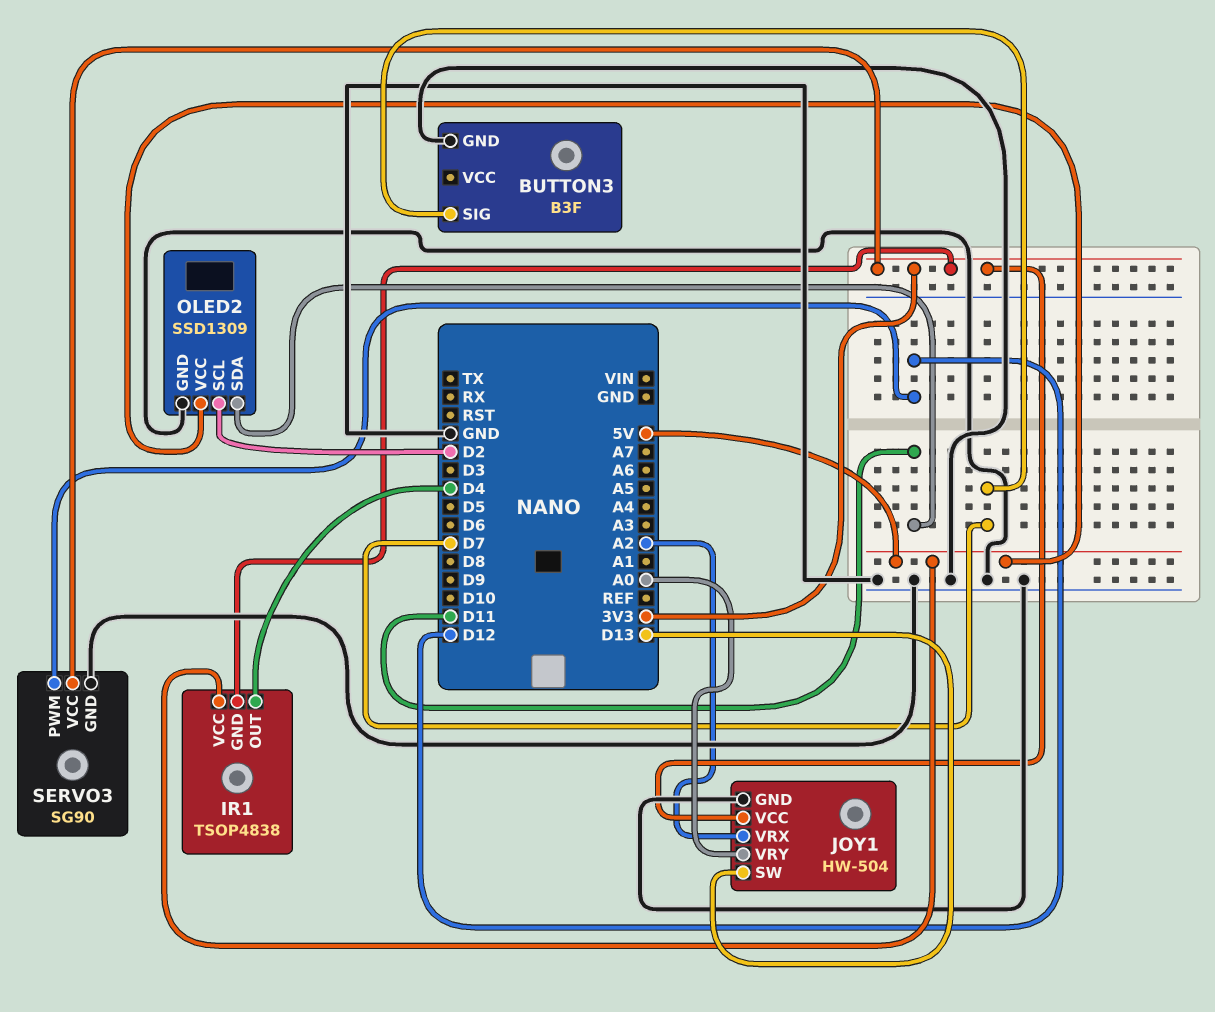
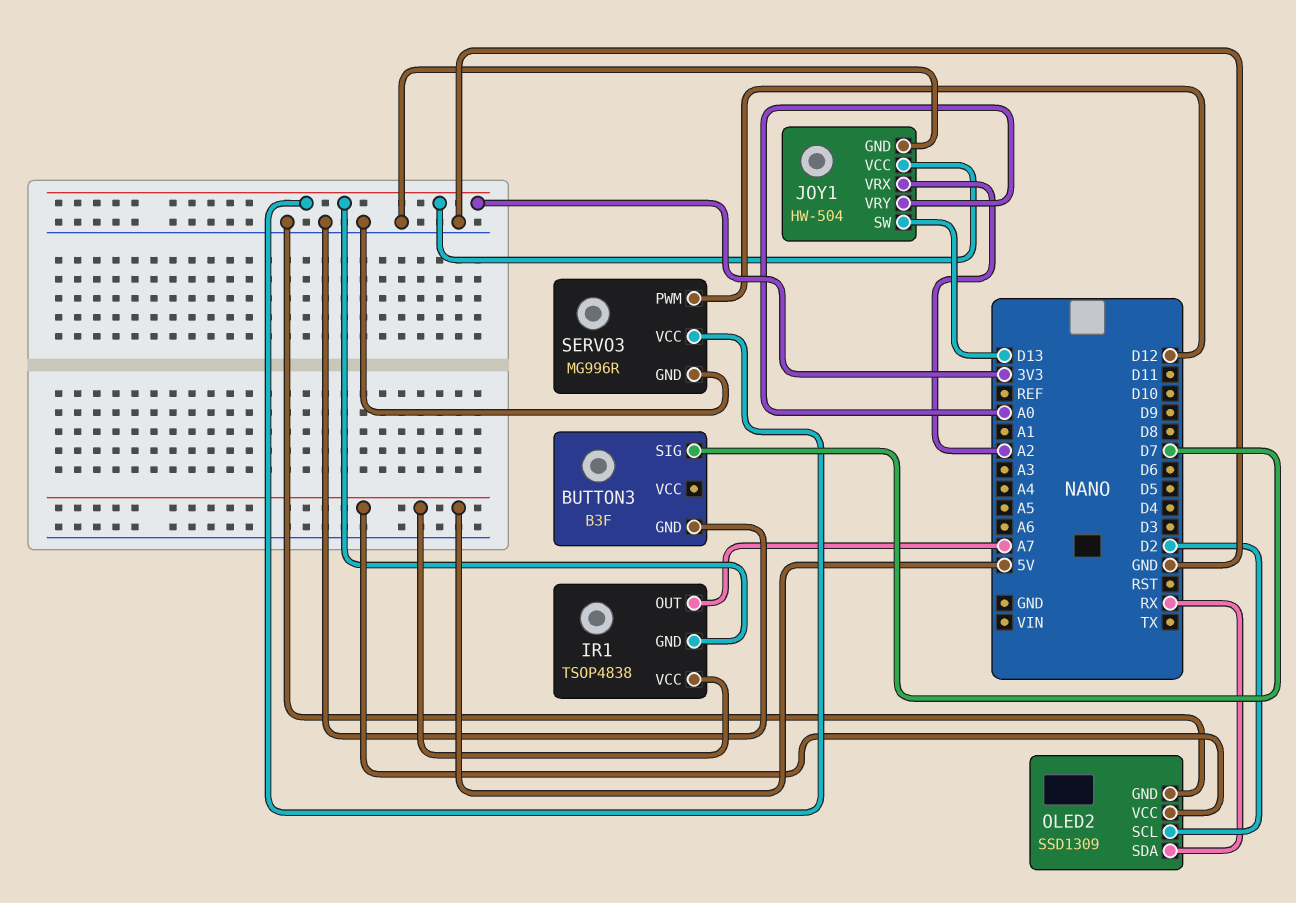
IR1 pin OUT: D4 -> A7
OLED2 pin SDA: D11 -> RX
SERVO3: SG90 -> MG996R

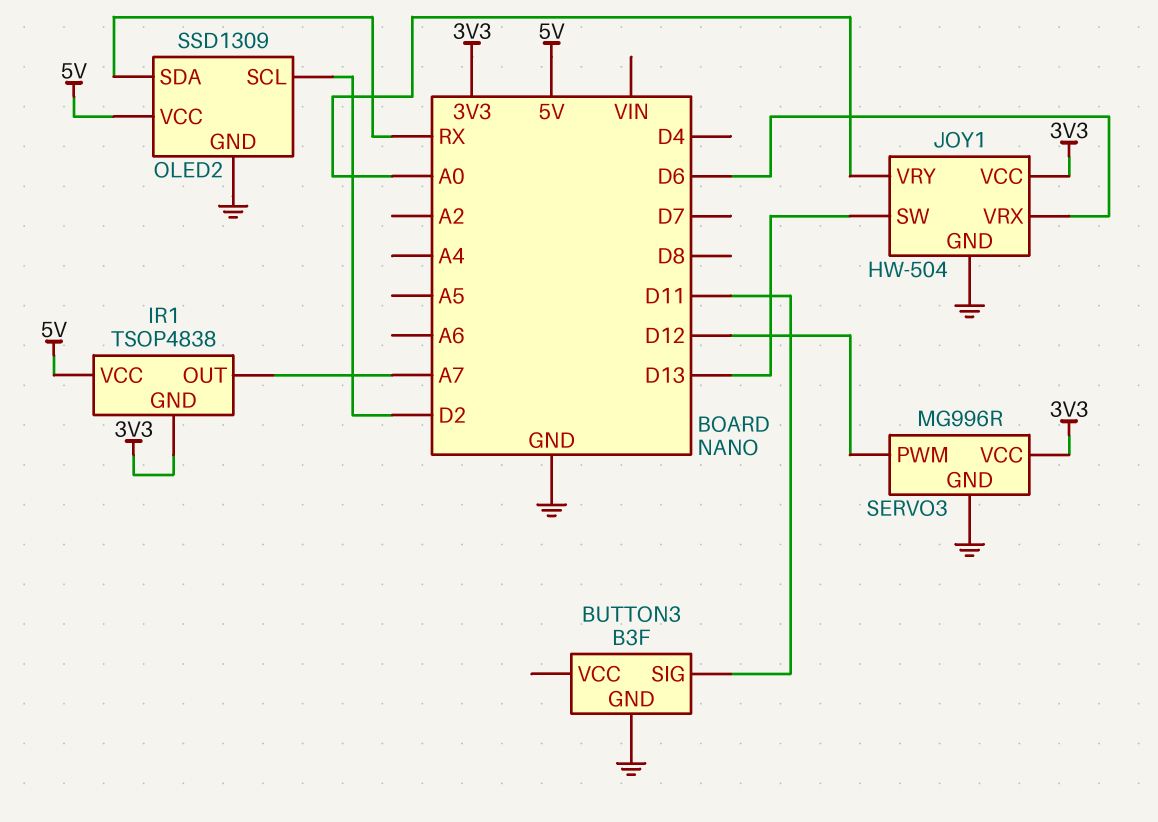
BUTTON3 pin SIG: D7 -> D11
JOY1 pin VRX: A2 -> D6

